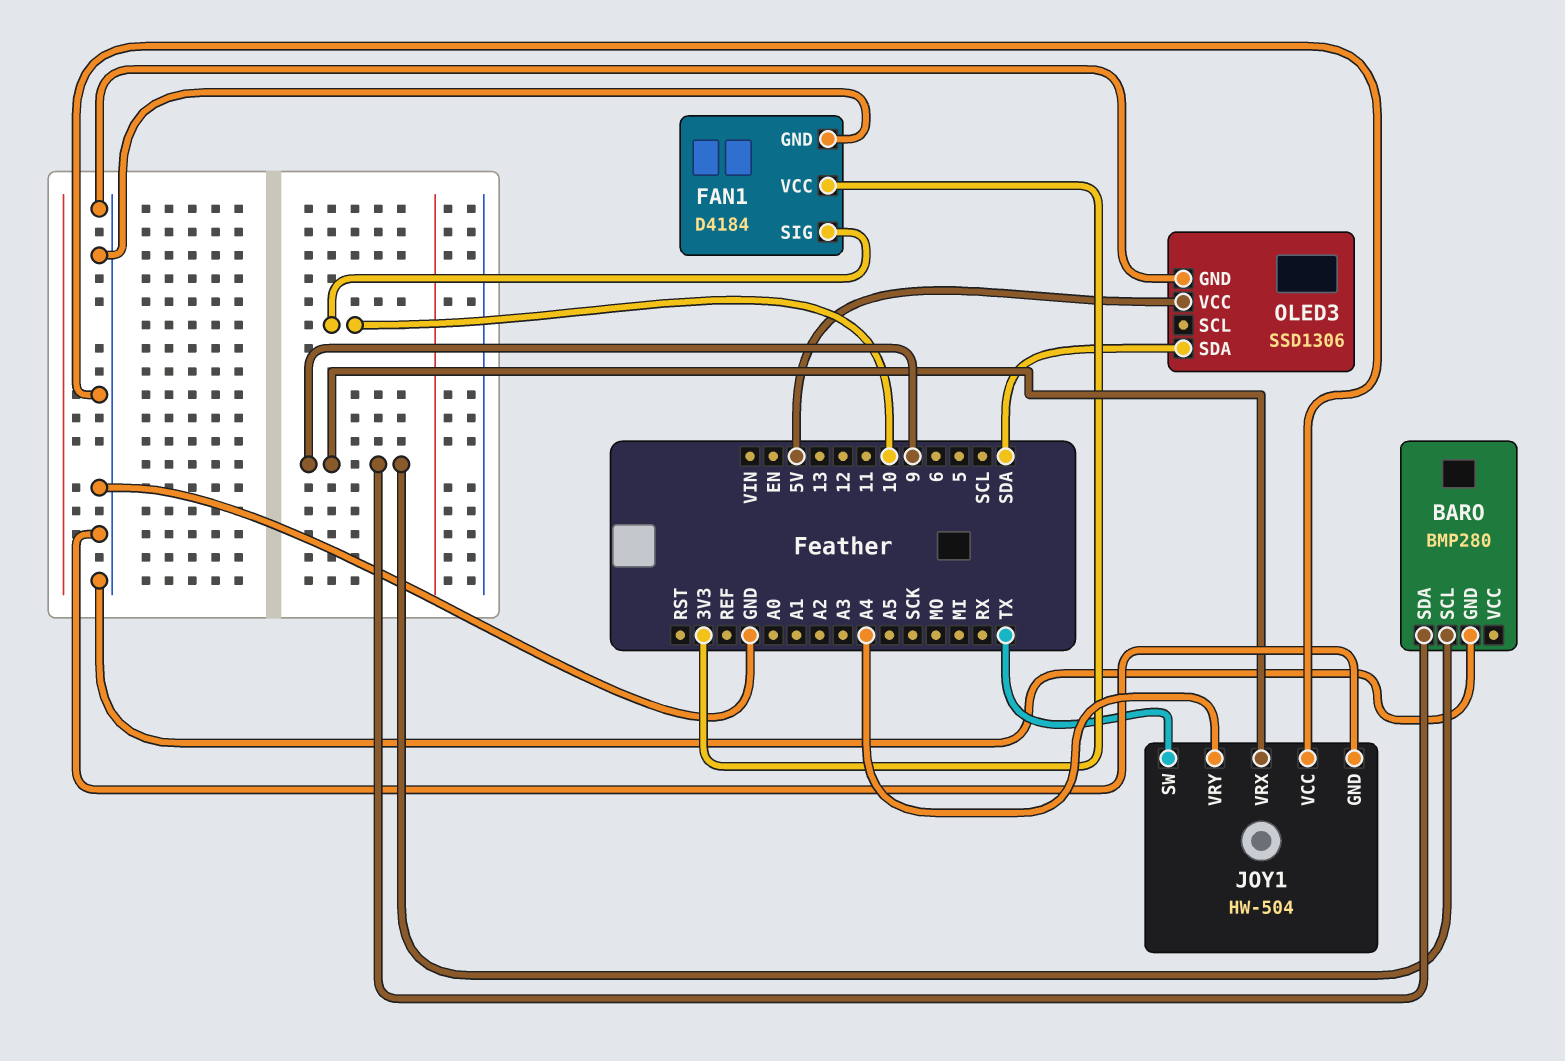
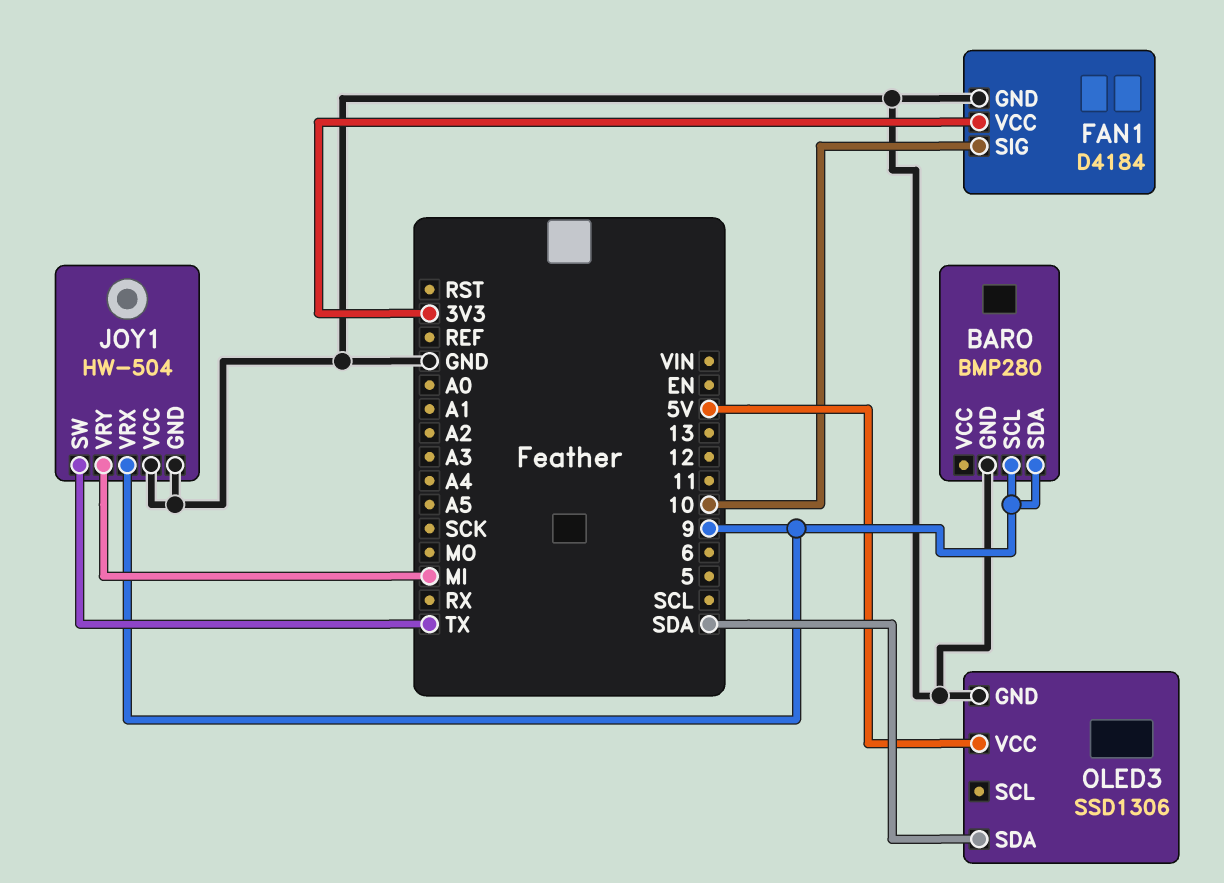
JOY1 pin VRY: A4 -> MI

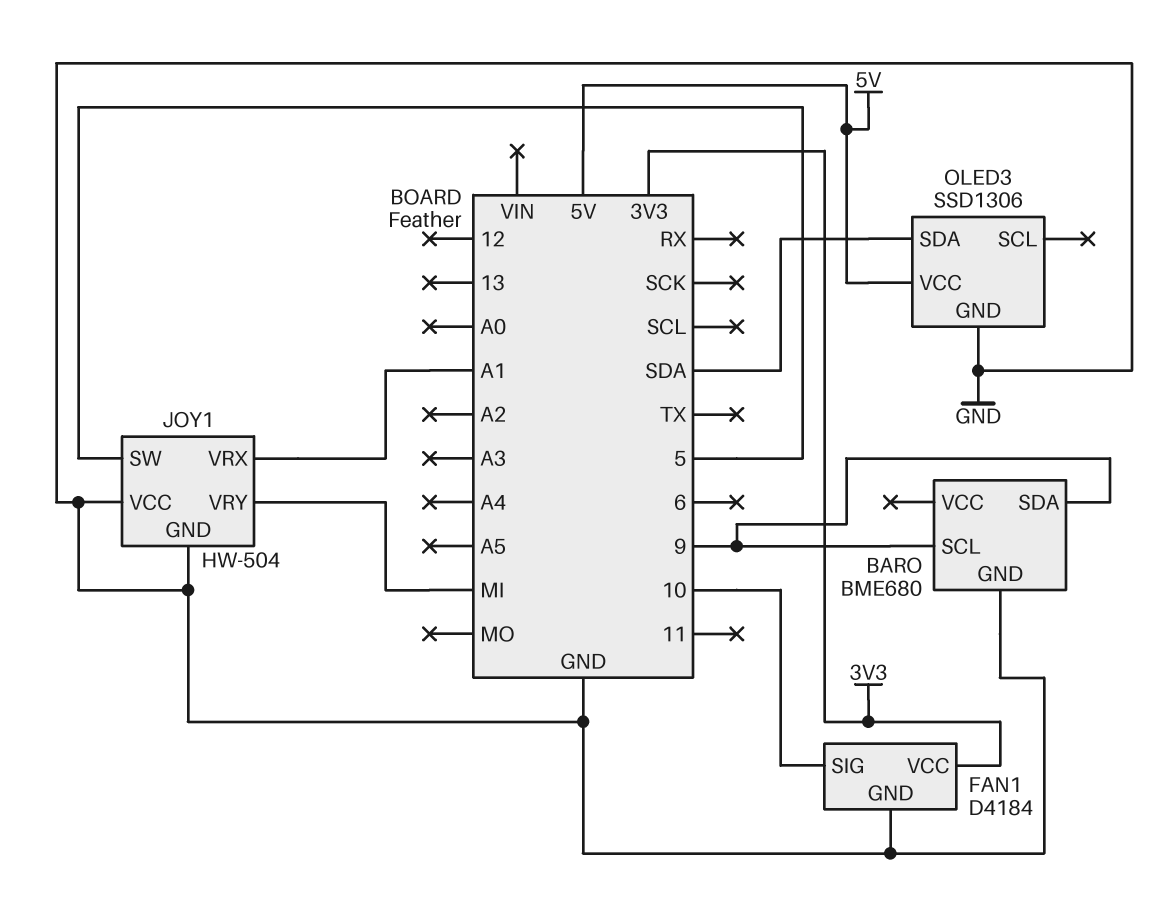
BARO: BMP280 -> BME680
JOY1 pin SW: TX -> 5
JOY1 pin VRX: 9 -> A1

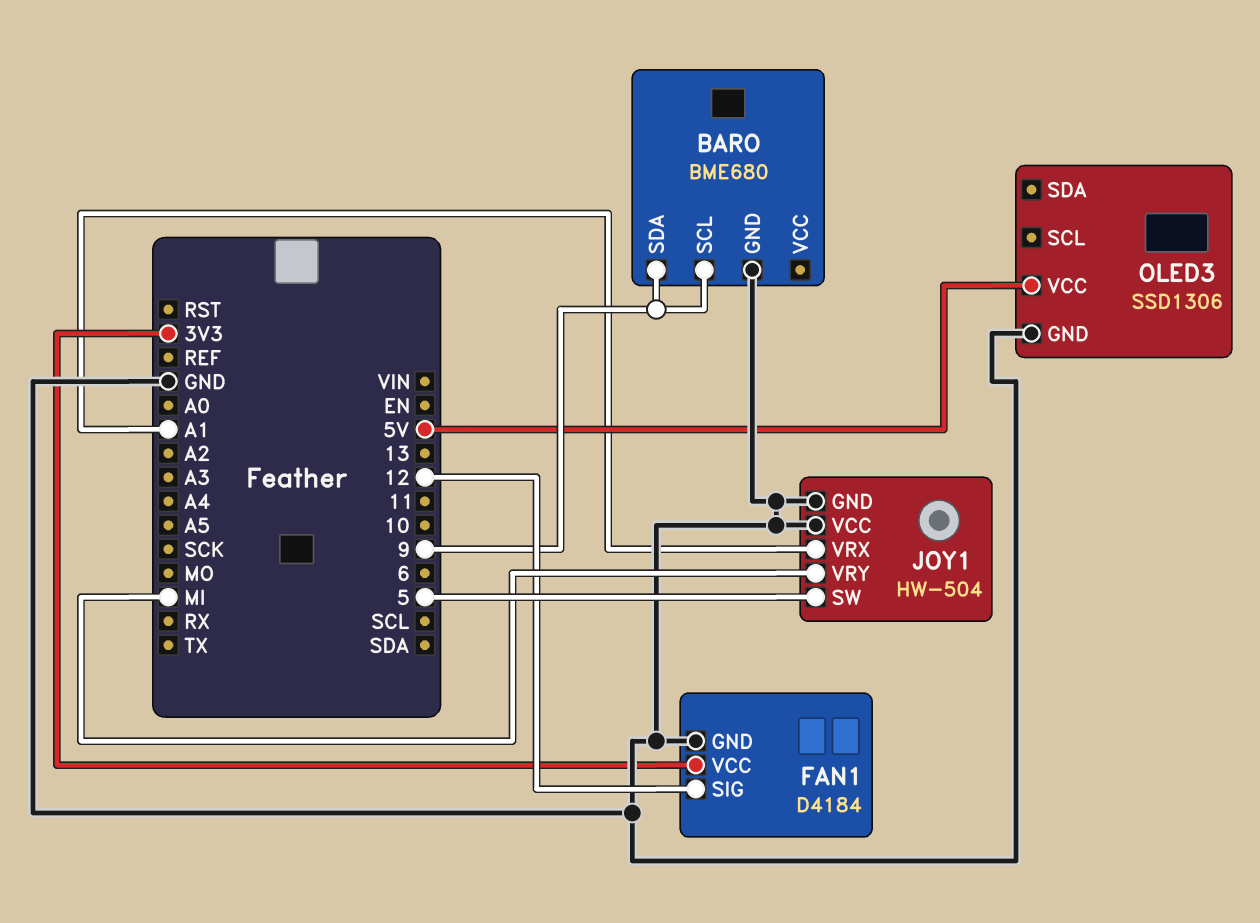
FAN1 pin SIG: 10 -> 12
OLED3 pin SDA: SDA -> none

